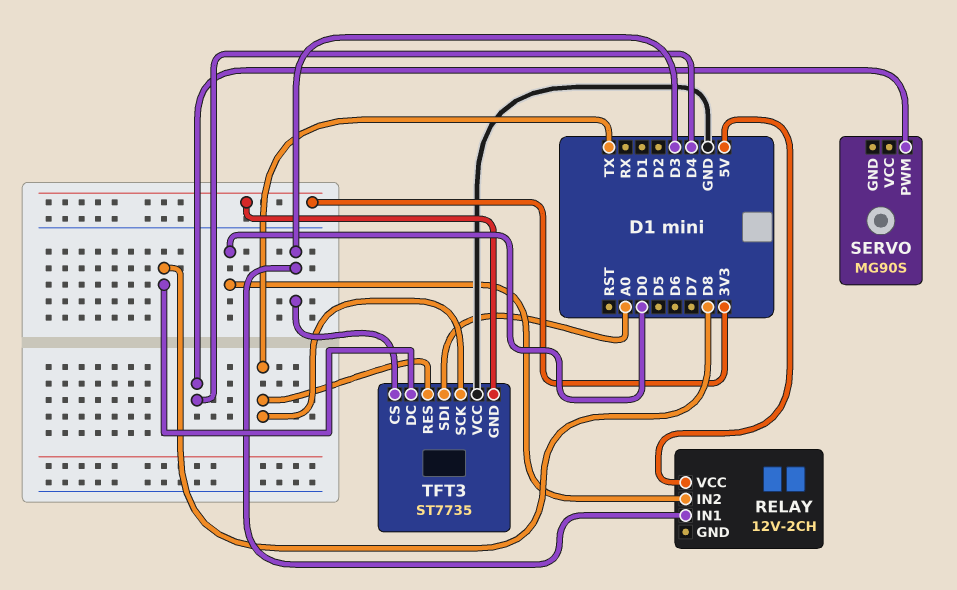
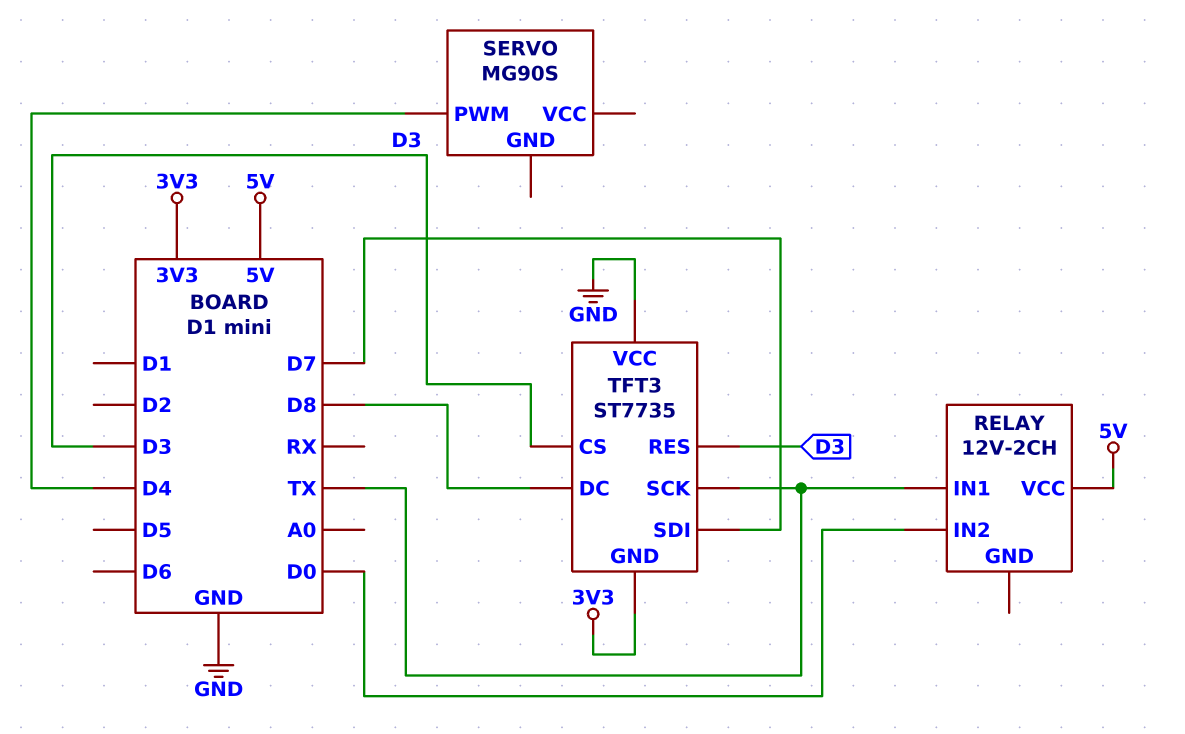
RELAY pin IN1: D3 -> TX
TFT3 pin RES: TX -> D3
TFT3 pin SDI: A0 -> D7

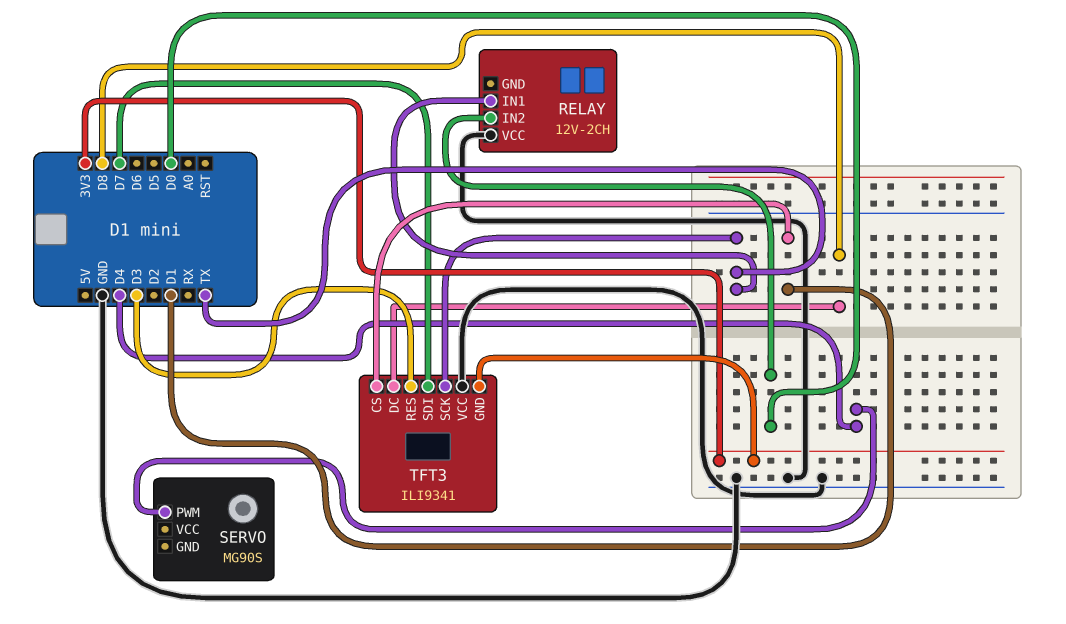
RELAY pin VCC: 5V -> GND
TFT3: ST7735 -> ILI9341
TFT3 pin CS: D3 -> D1

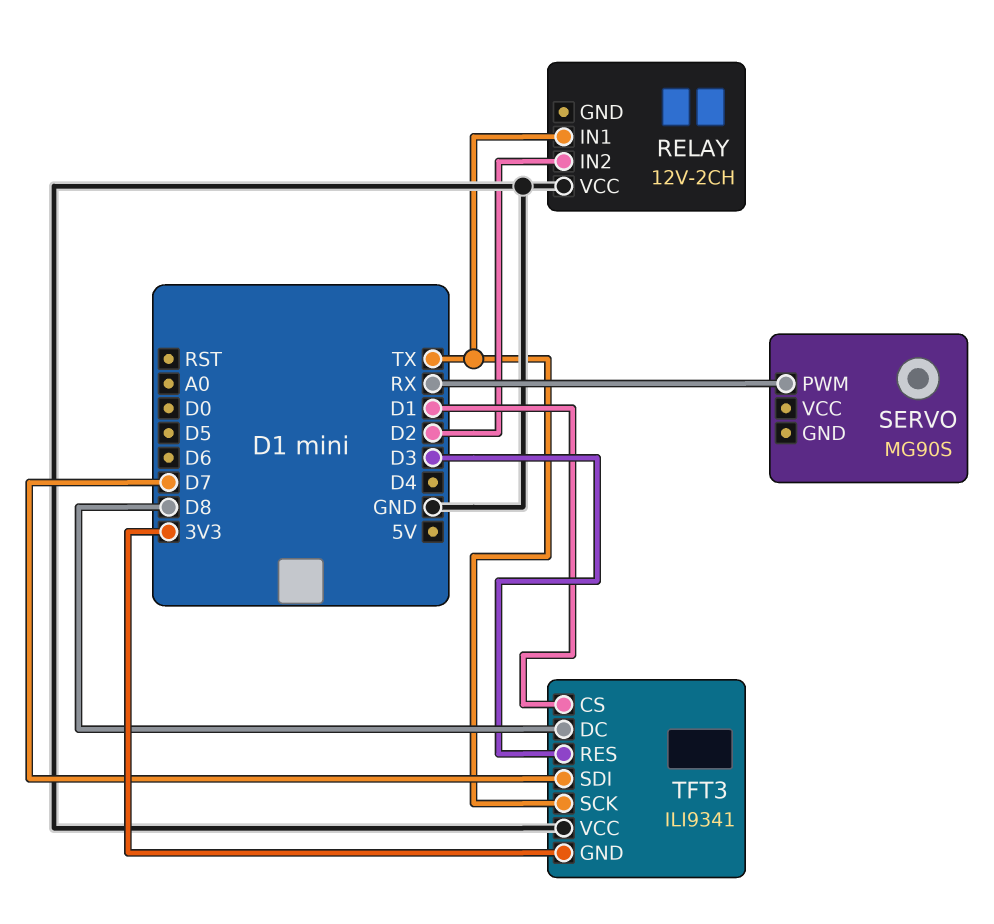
RELAY pin IN2: D0 -> D2
SERVO pin PWM: D4 -> RX

